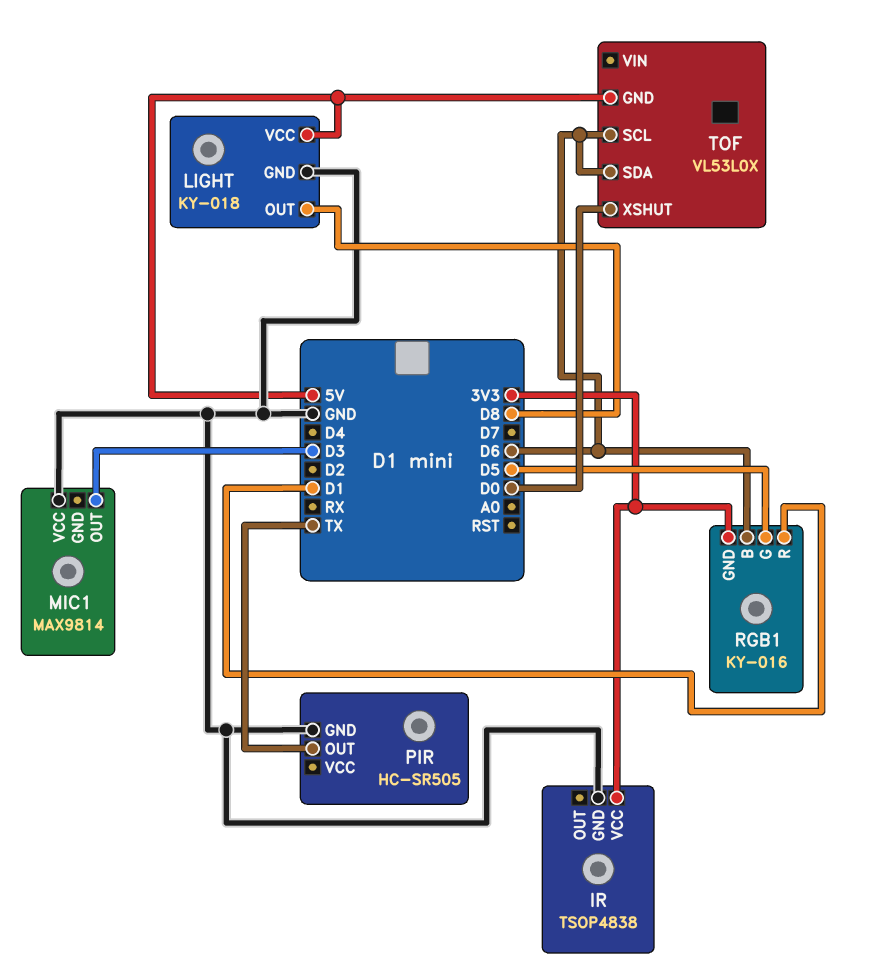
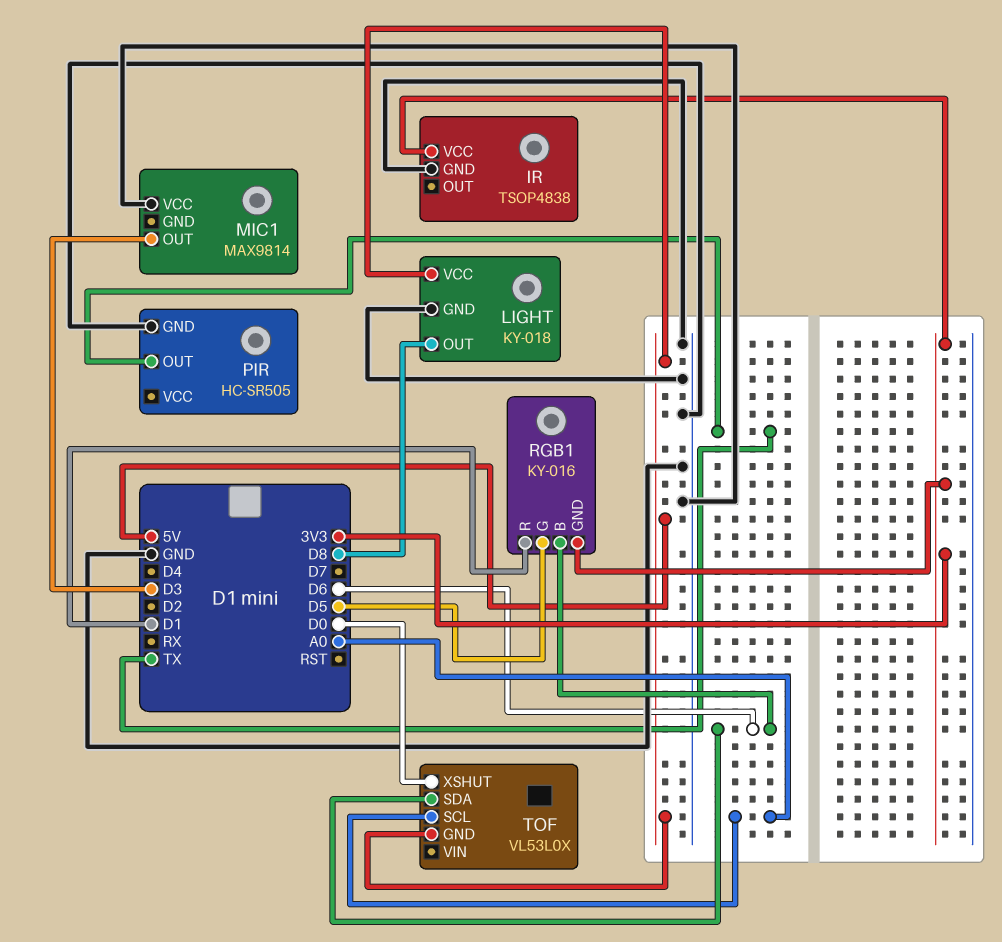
TOF pin SCL: D6 -> A0

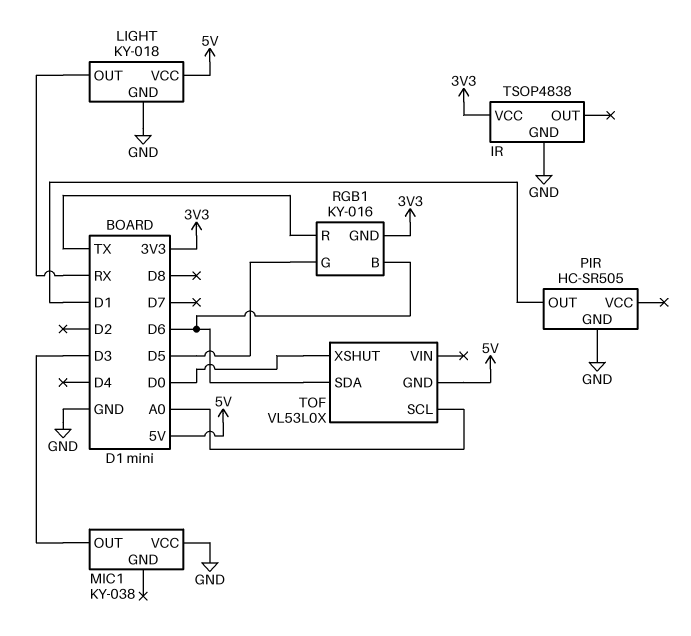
LIGHT pin OUT: D8 -> RX
MIC1: MAX9814 -> KY-038
PIR pin OUT: TX -> D1
RGB1 pin R: D1 -> TX

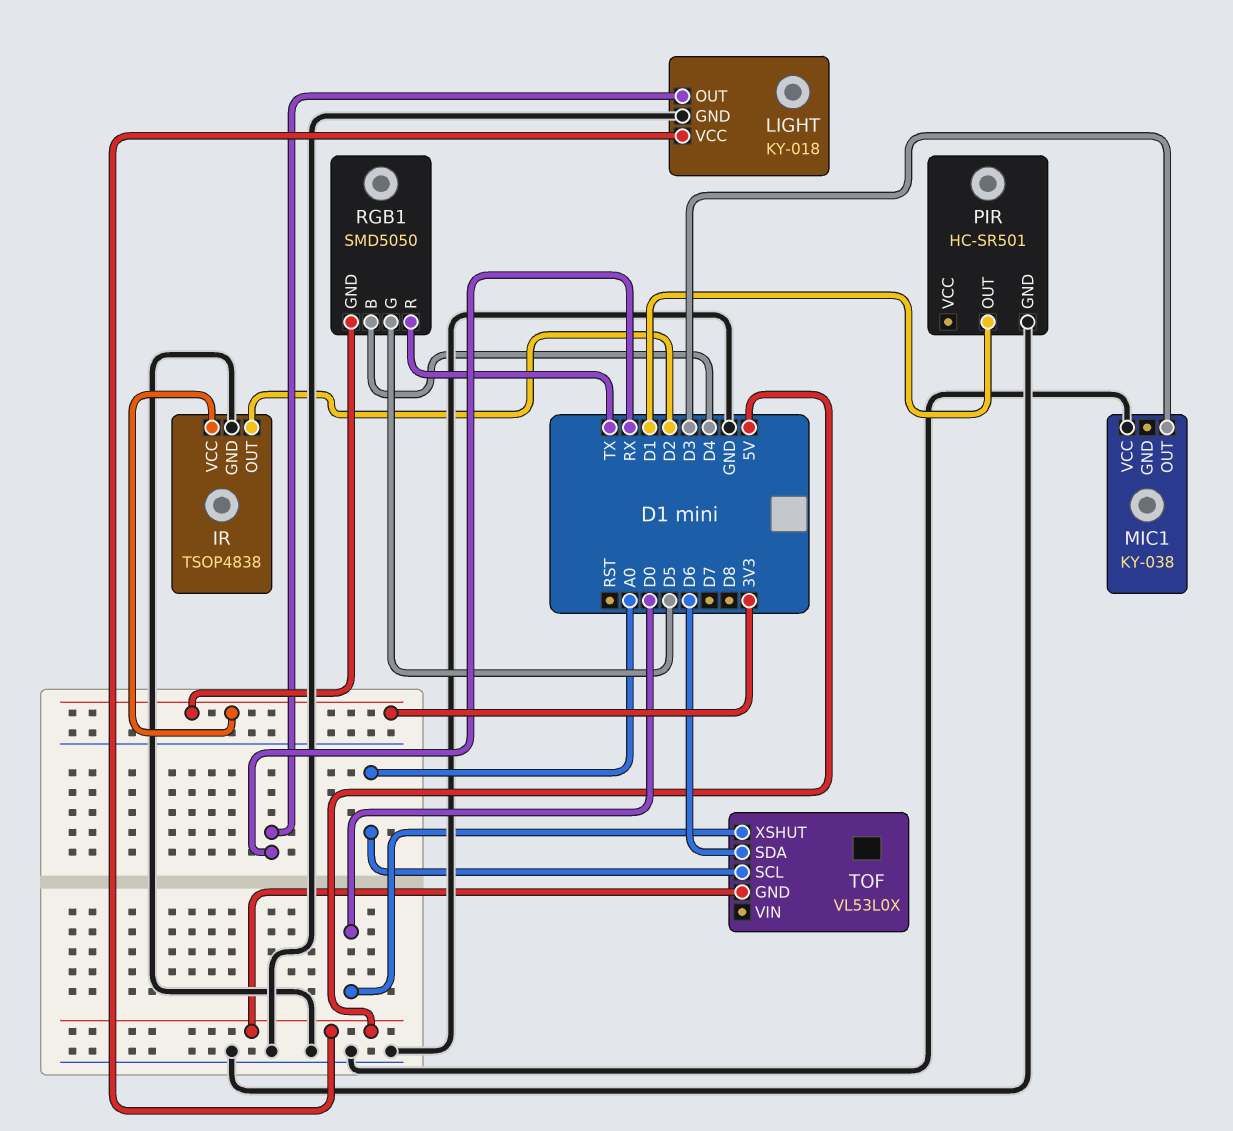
IR pin OUT: none -> D2
PIR: HC-SR505 -> HC-SR501
RGB1: KY-016 -> SMD5050
RGB1 pin B: D6 -> D4

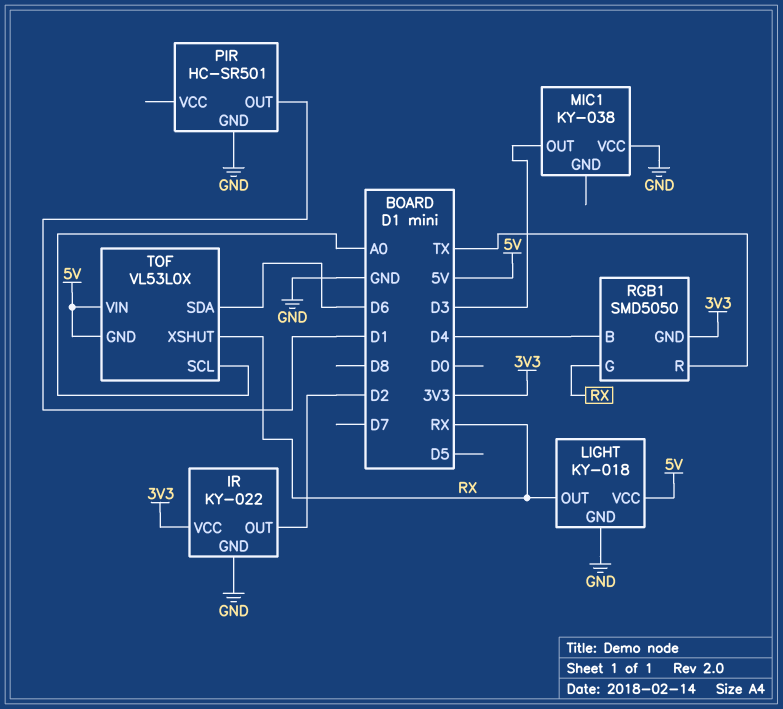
IR: TSOP4838 -> KY-022
RGB1 pin G: D5 -> RX
TOF pin VIN: none -> 5V
TOF pin XSHUT: D0 -> RX

